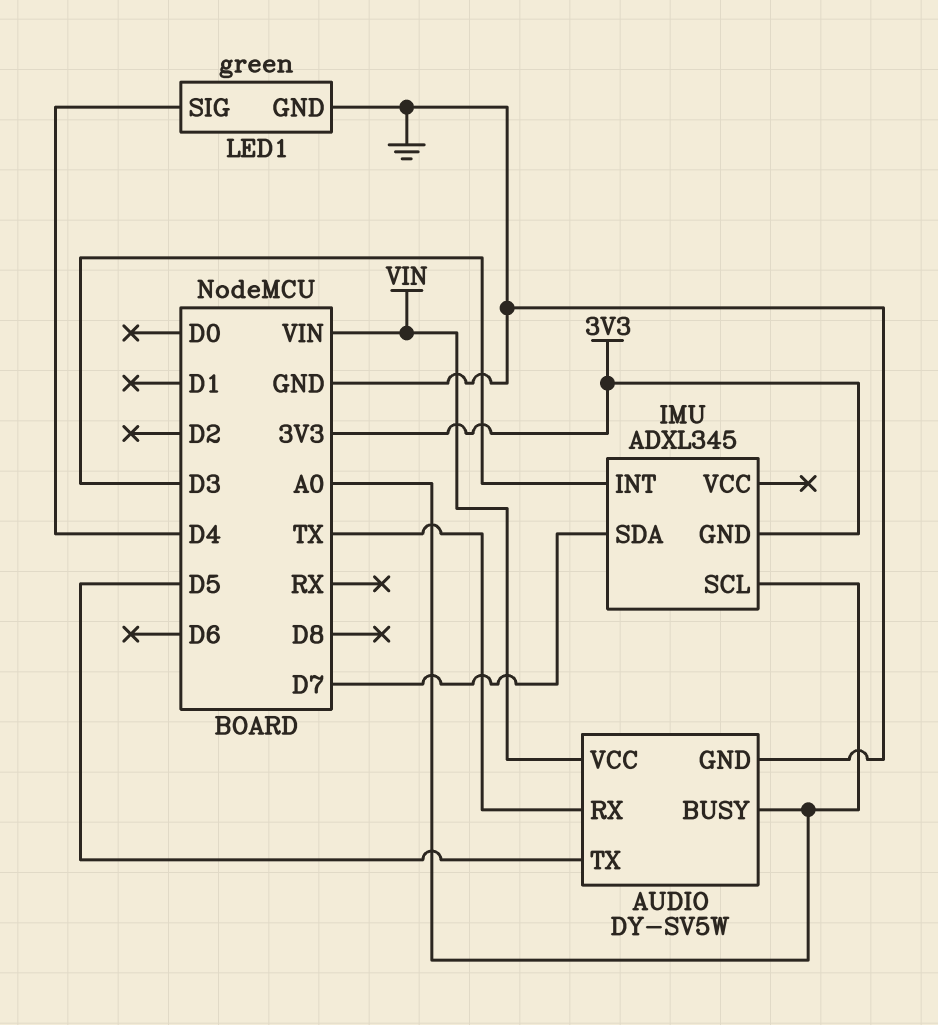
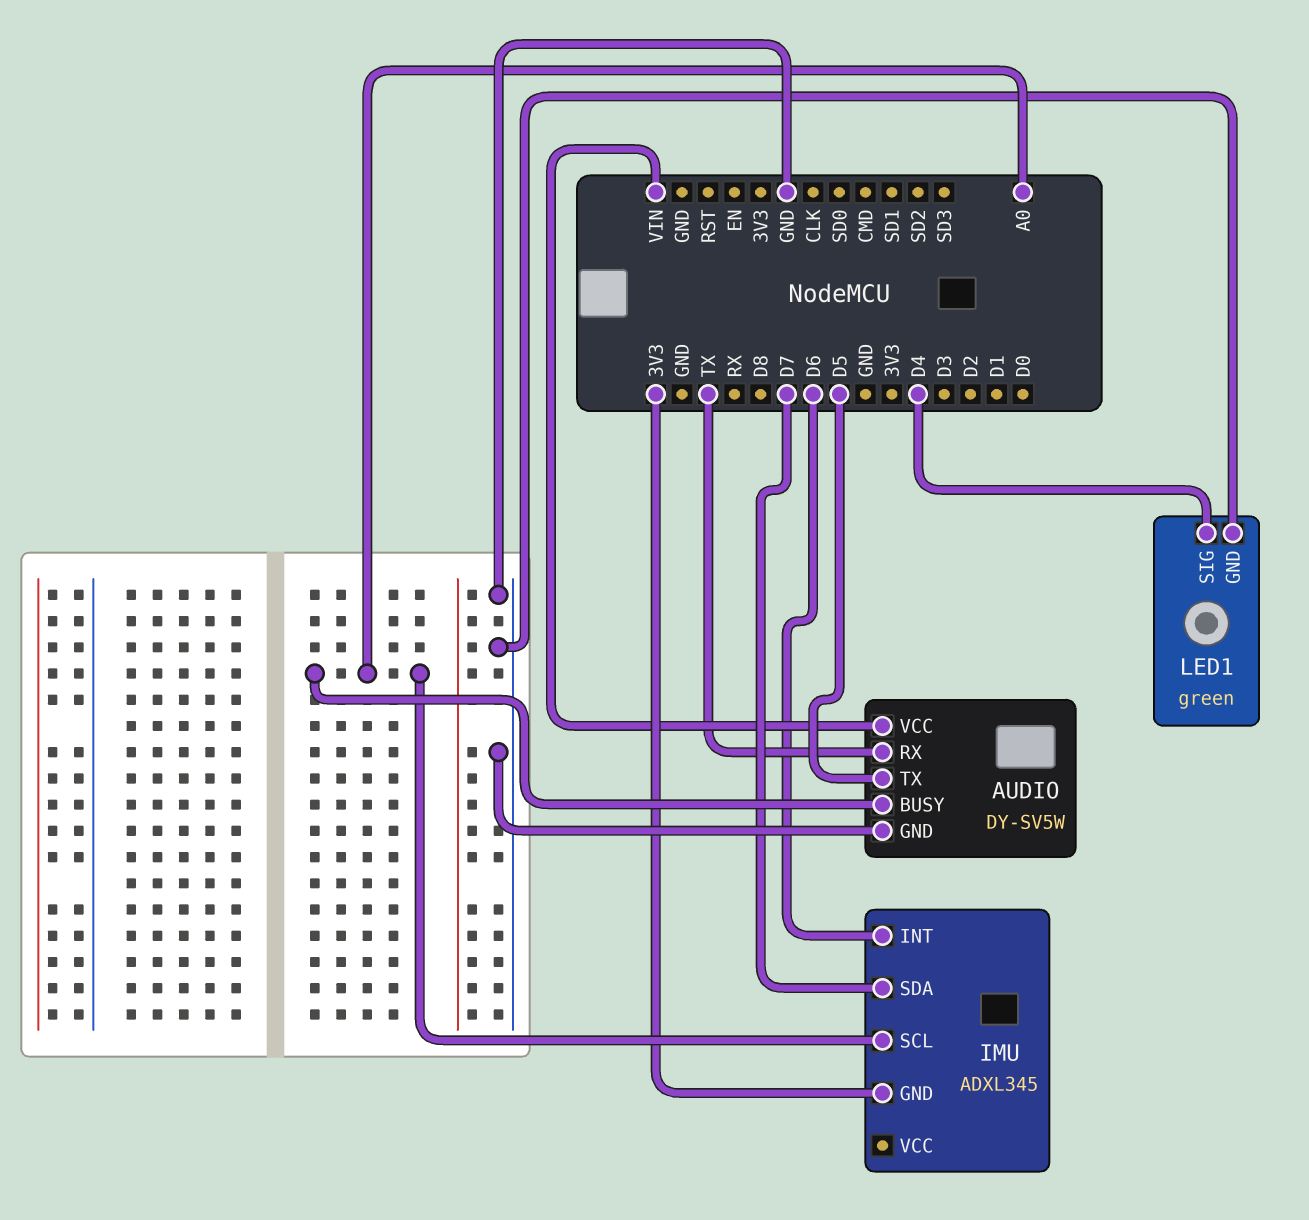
IMU pin INT: D3 -> D6

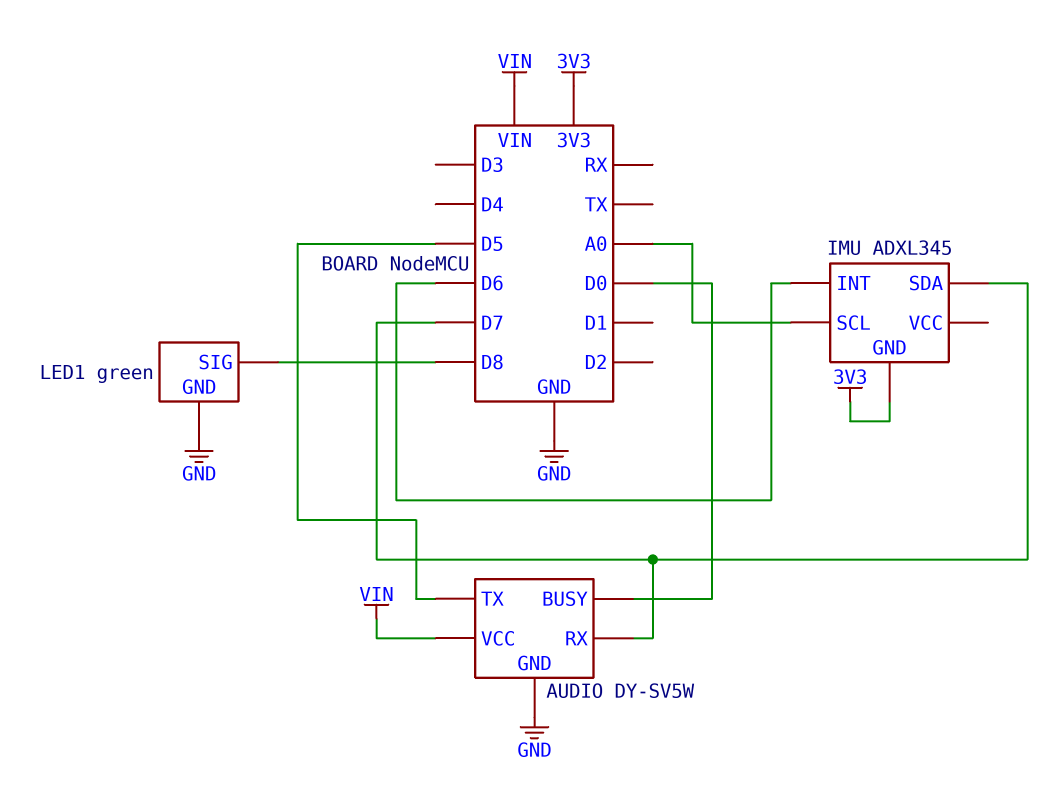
AUDIO pin BUSY: A0 -> D0
AUDIO pin RX: TX -> D7
LED1 pin SIG: D4 -> D8

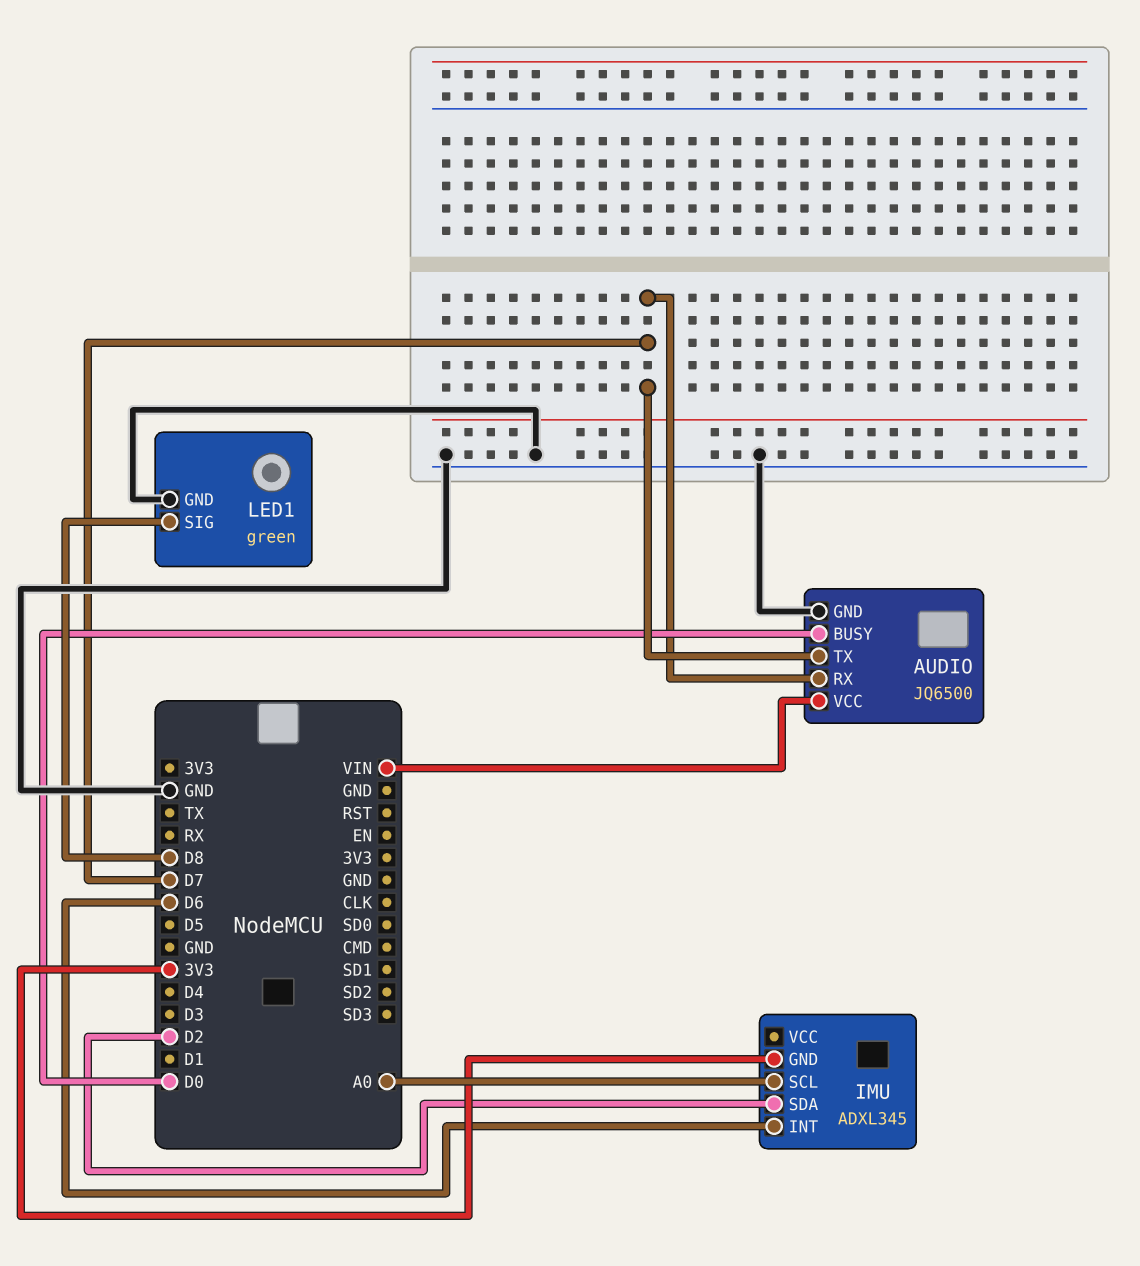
AUDIO: DY-SV5W -> JQ6500
AUDIO pin TX: D5 -> D7
IMU pin SDA: D7 -> D2

